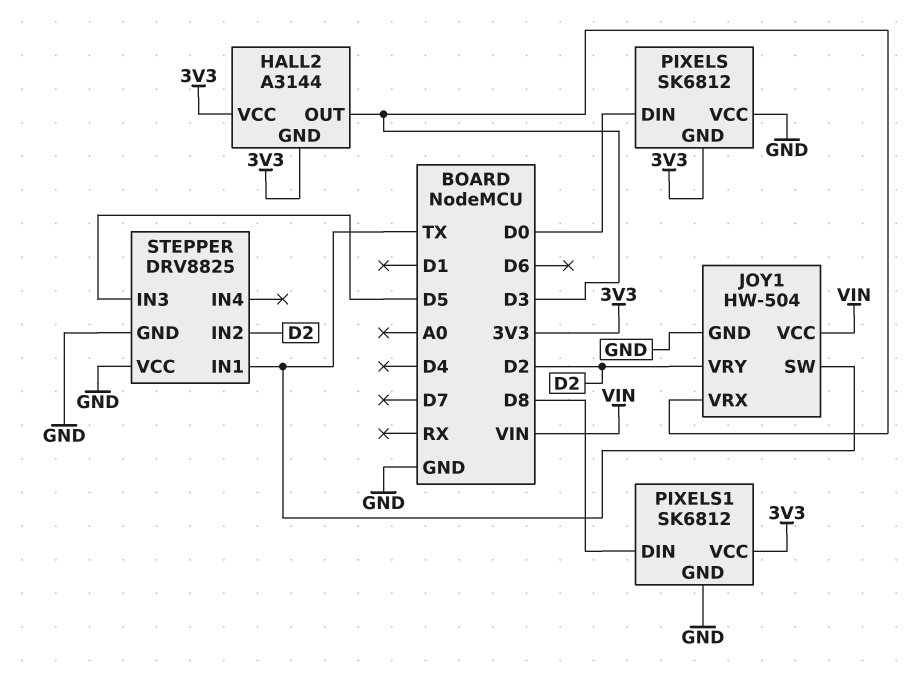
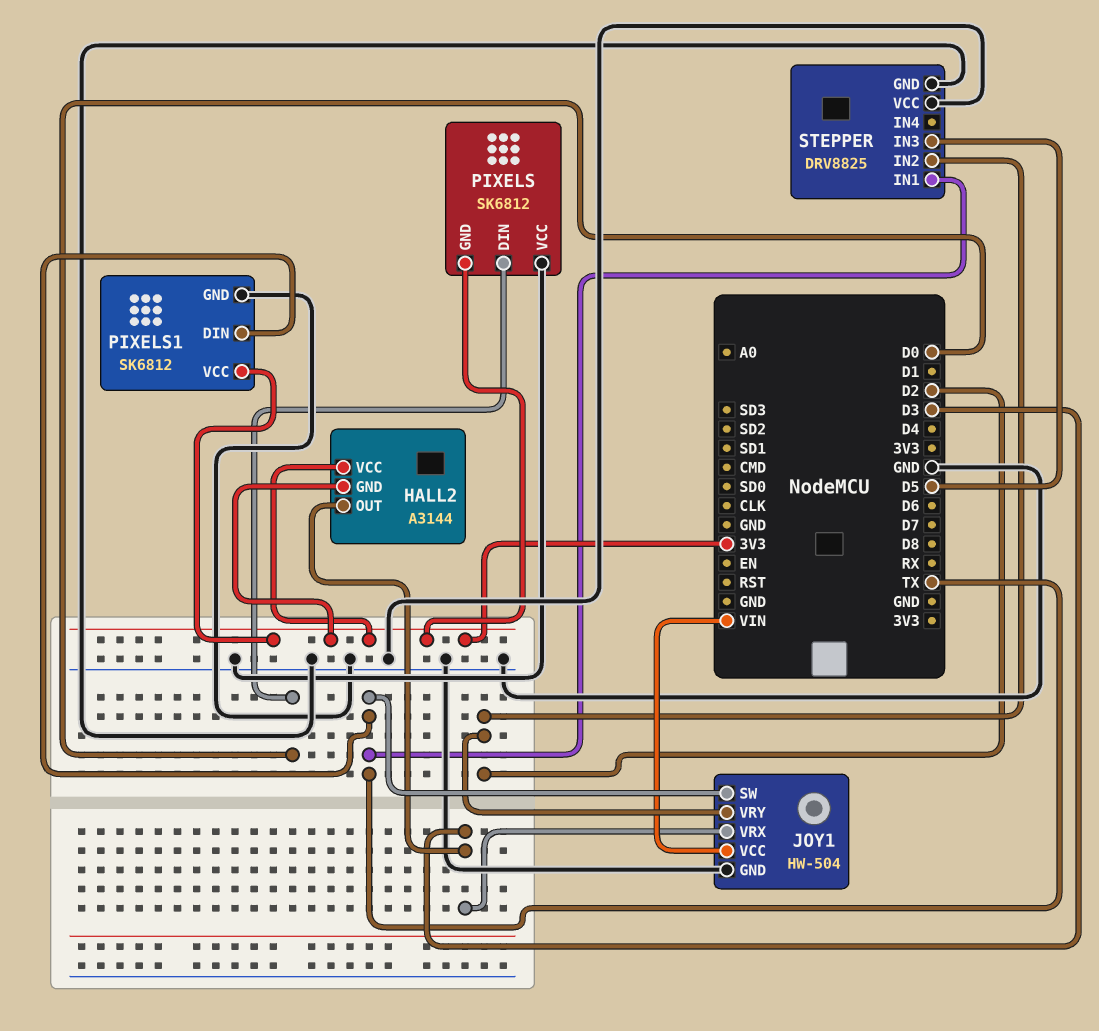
PIXELS1 pin DIN: D8 -> TX

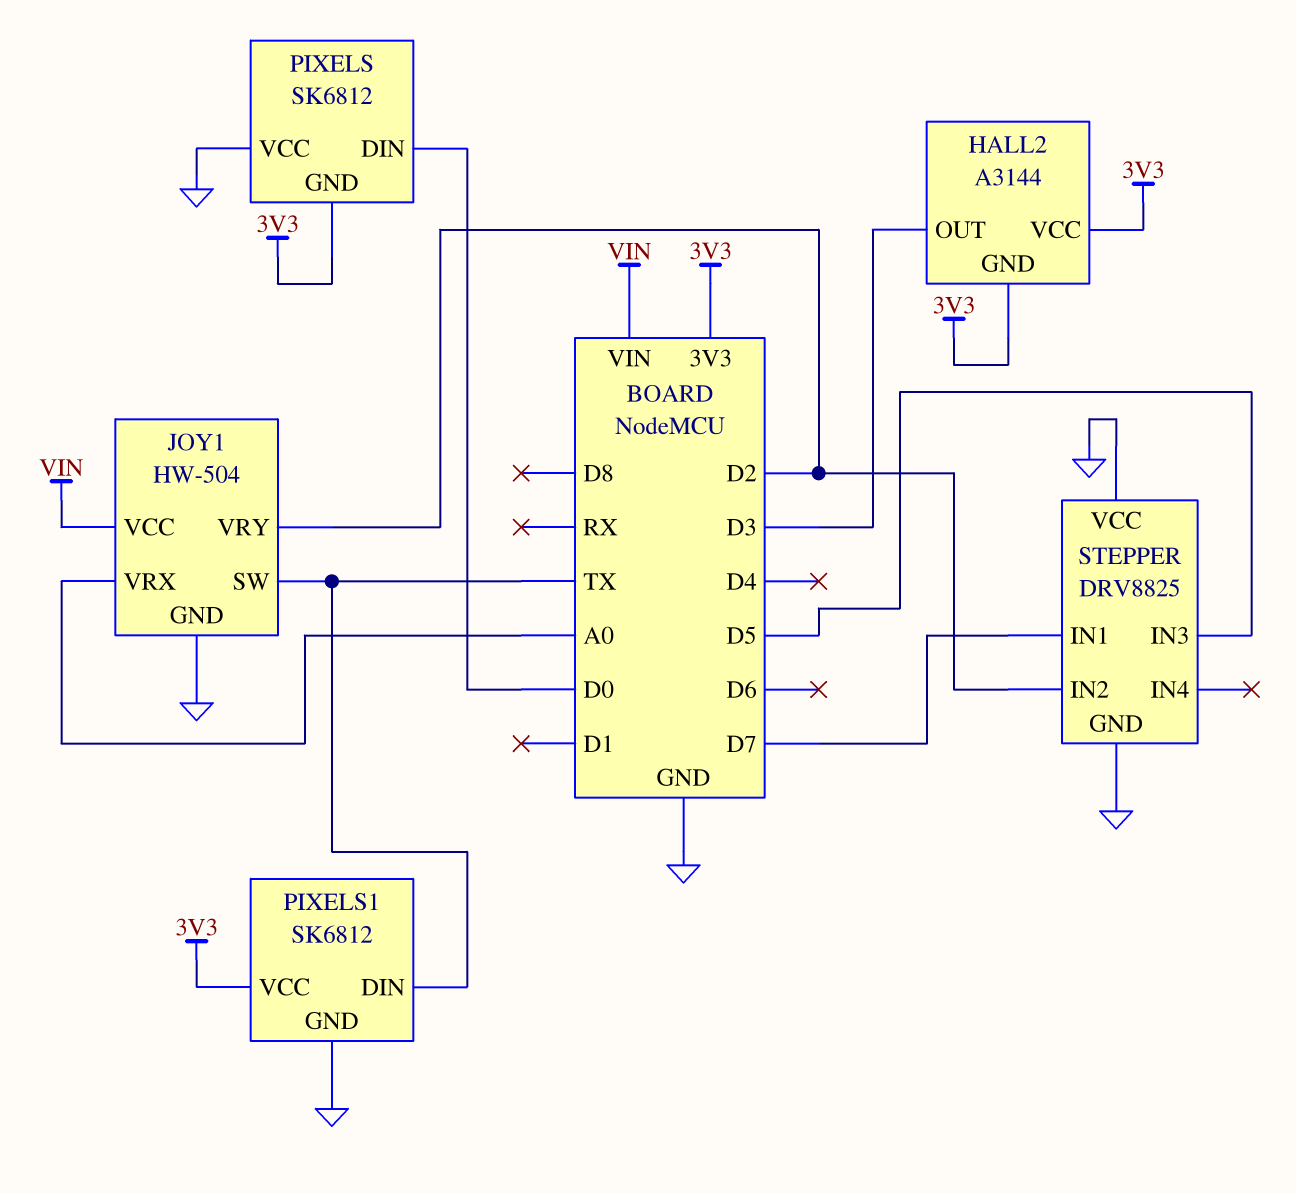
JOY1 pin VRX: D3 -> A0
STEPPER pin IN1: TX -> D7

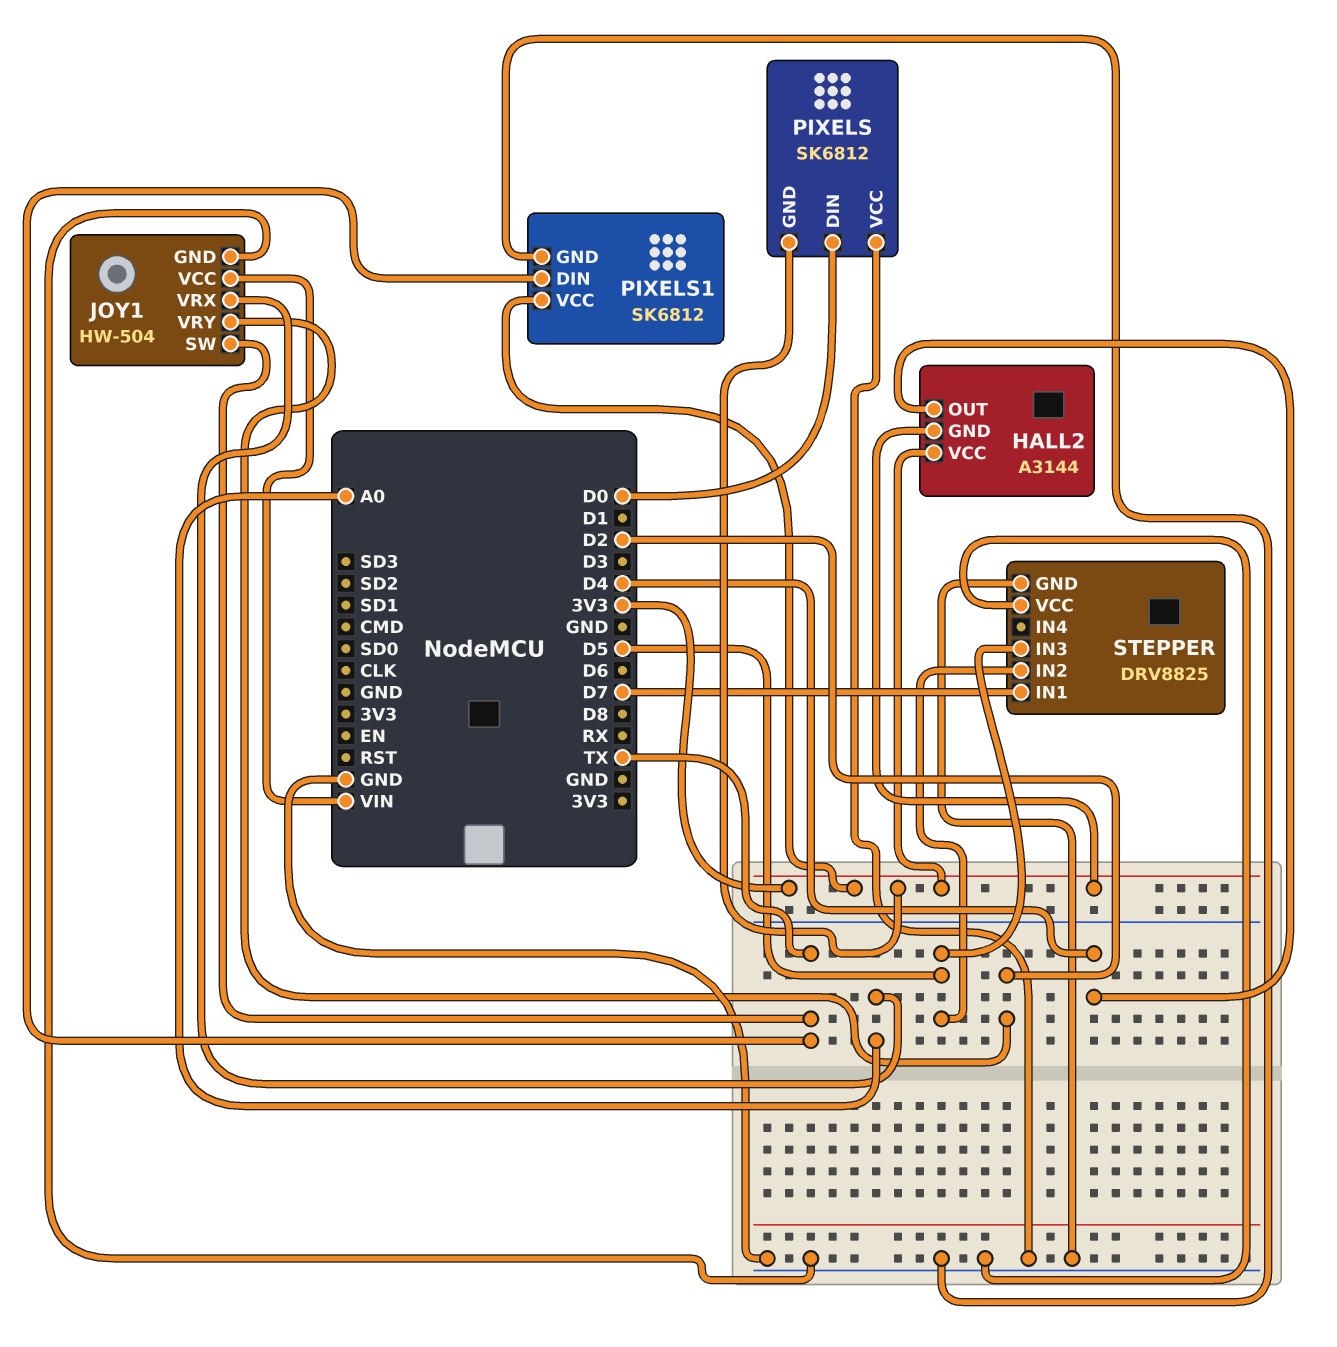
HALL2 pin OUT: D3 -> D4
STEPPER pin IN2: D2 -> D5

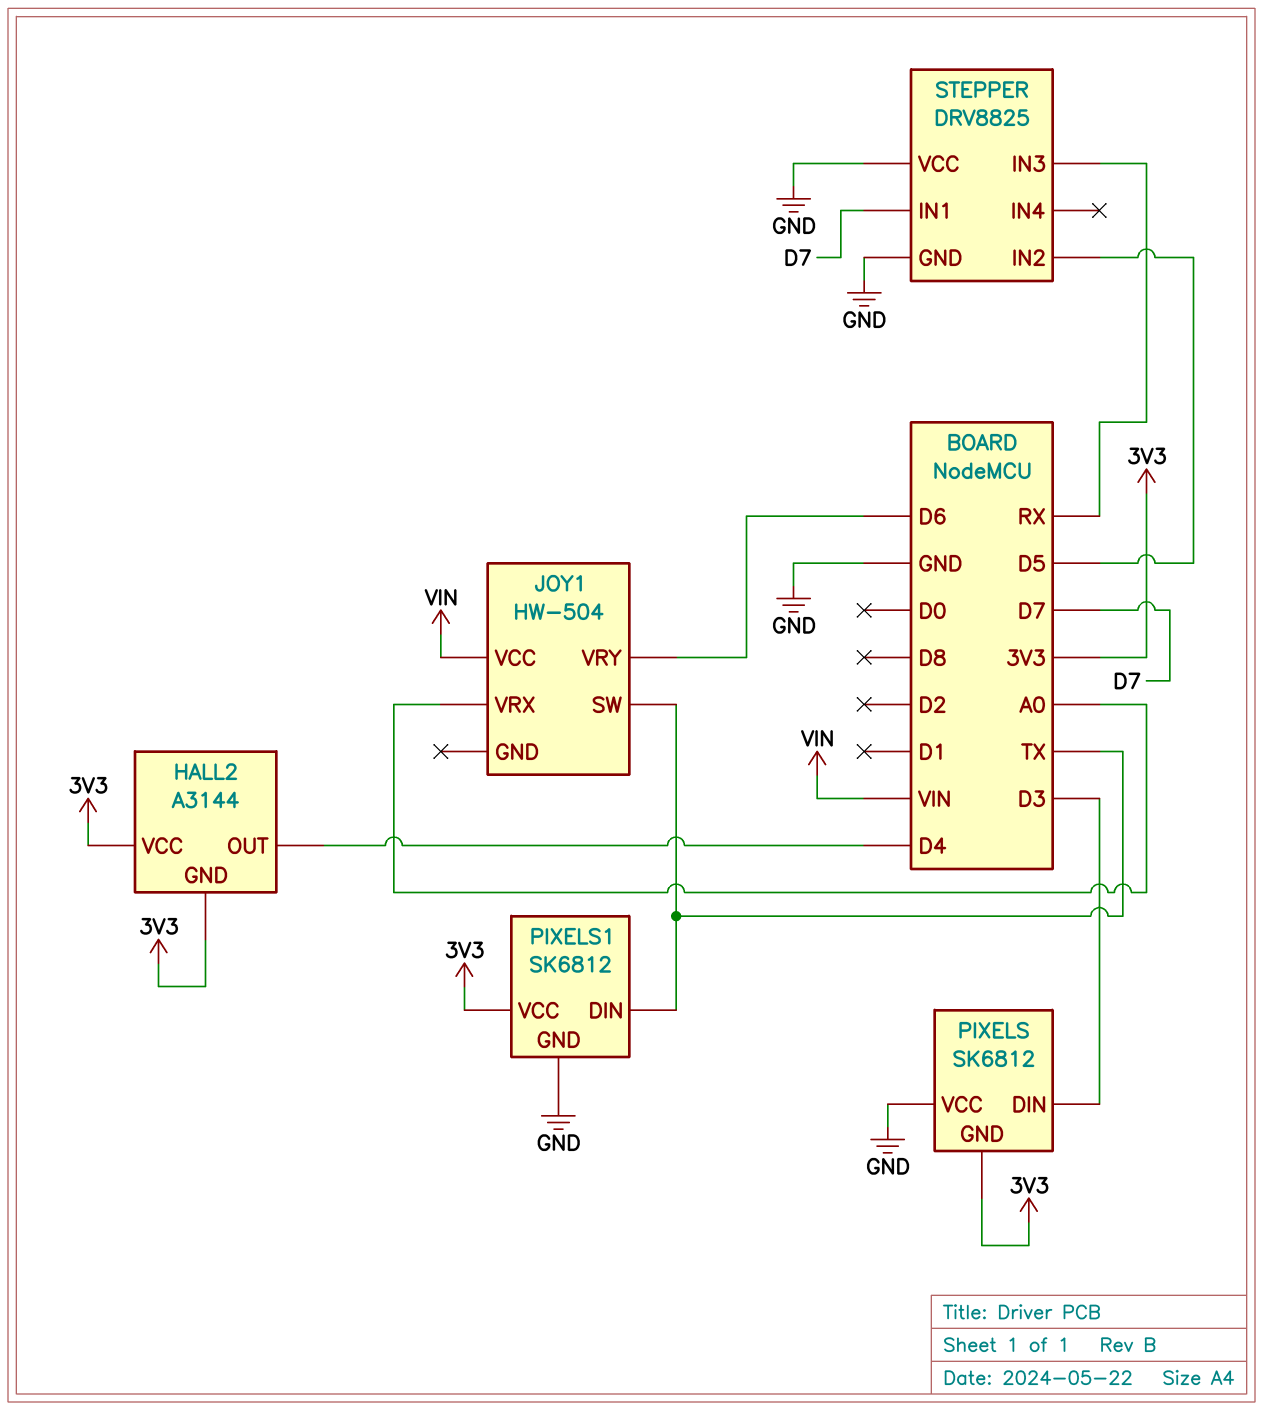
JOY1 pin GND: GND -> none
JOY1 pin VRY: D2 -> D6
PIXELS pin DIN: D0 -> D3
STEPPER pin IN3: D5 -> RX

